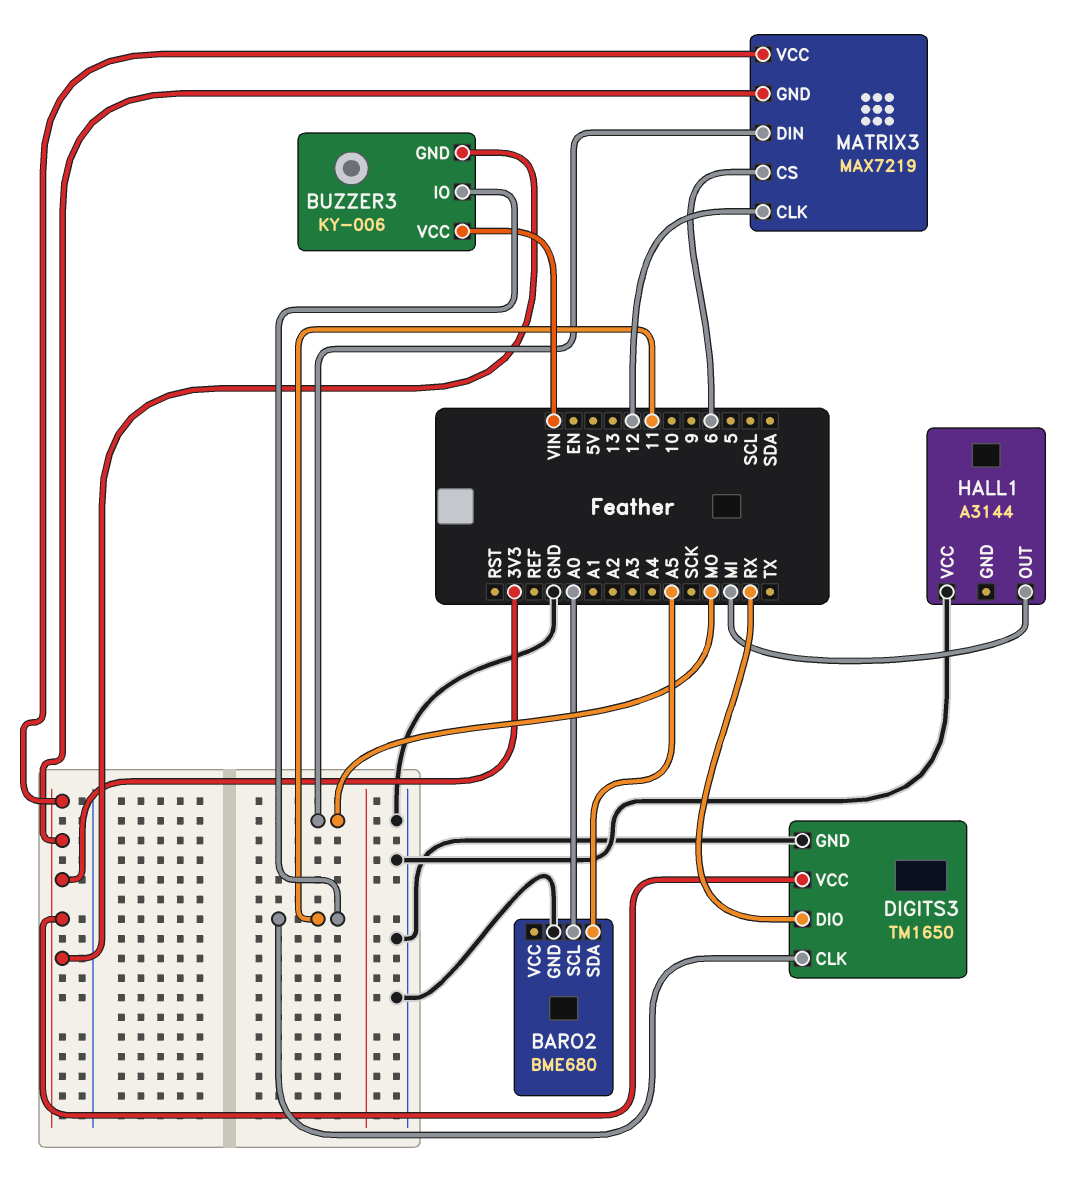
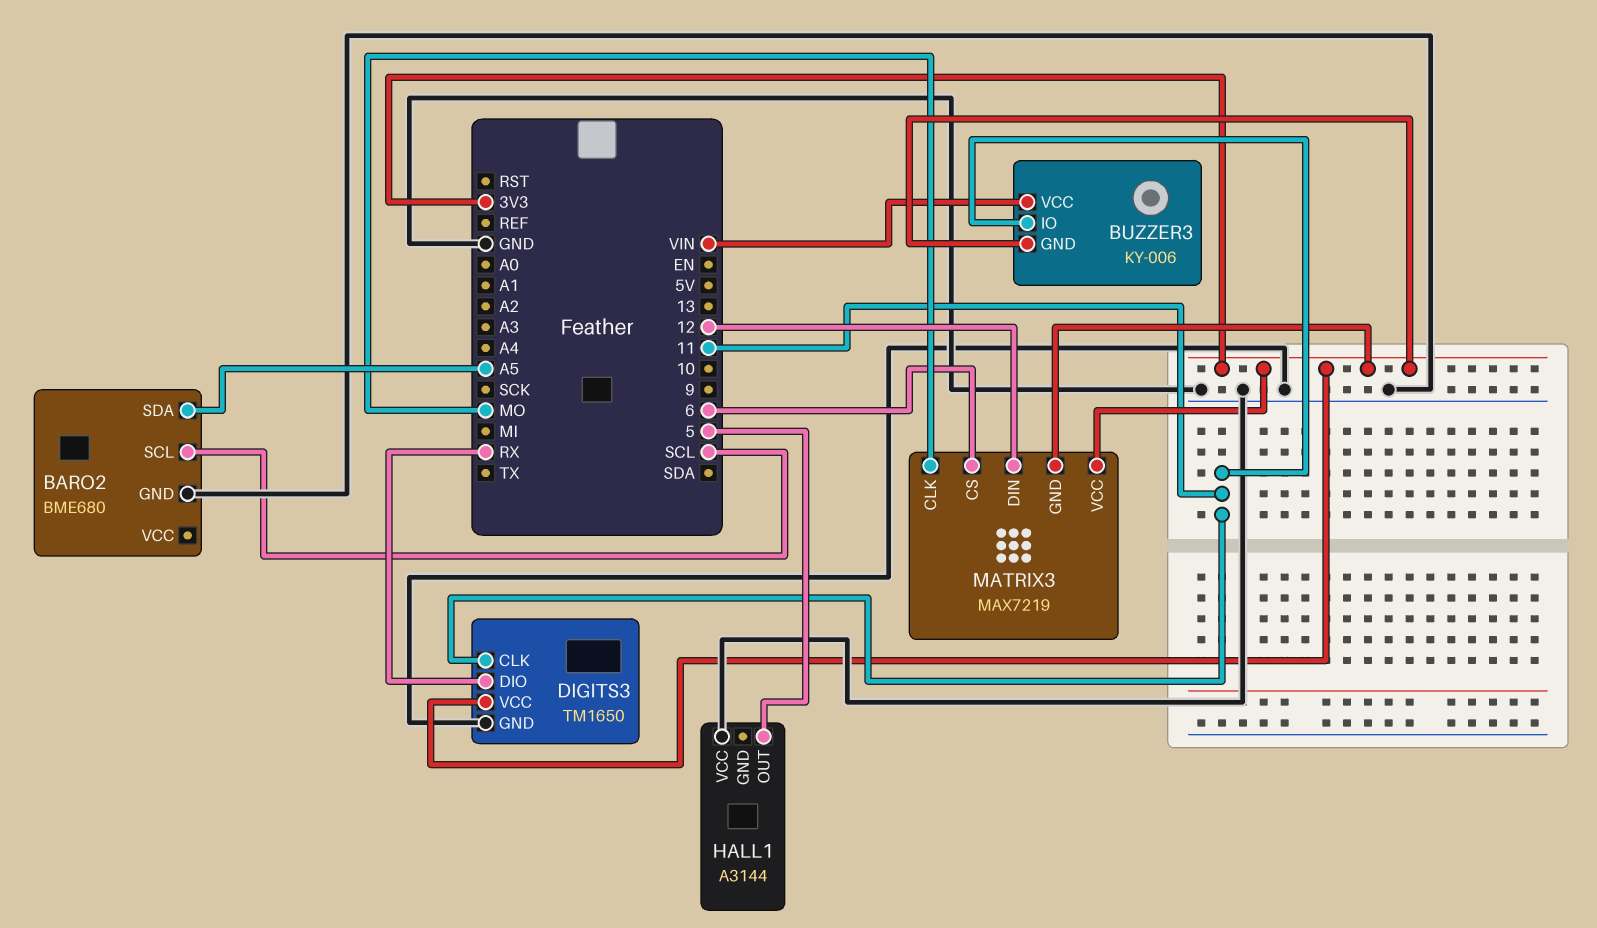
BARO2 pin SCL: A0 -> SCL
HALL1 pin OUT: MI -> 5
MATRIX3 pin CLK: 12 -> MO
MATRIX3 pin DIN: MO -> 12

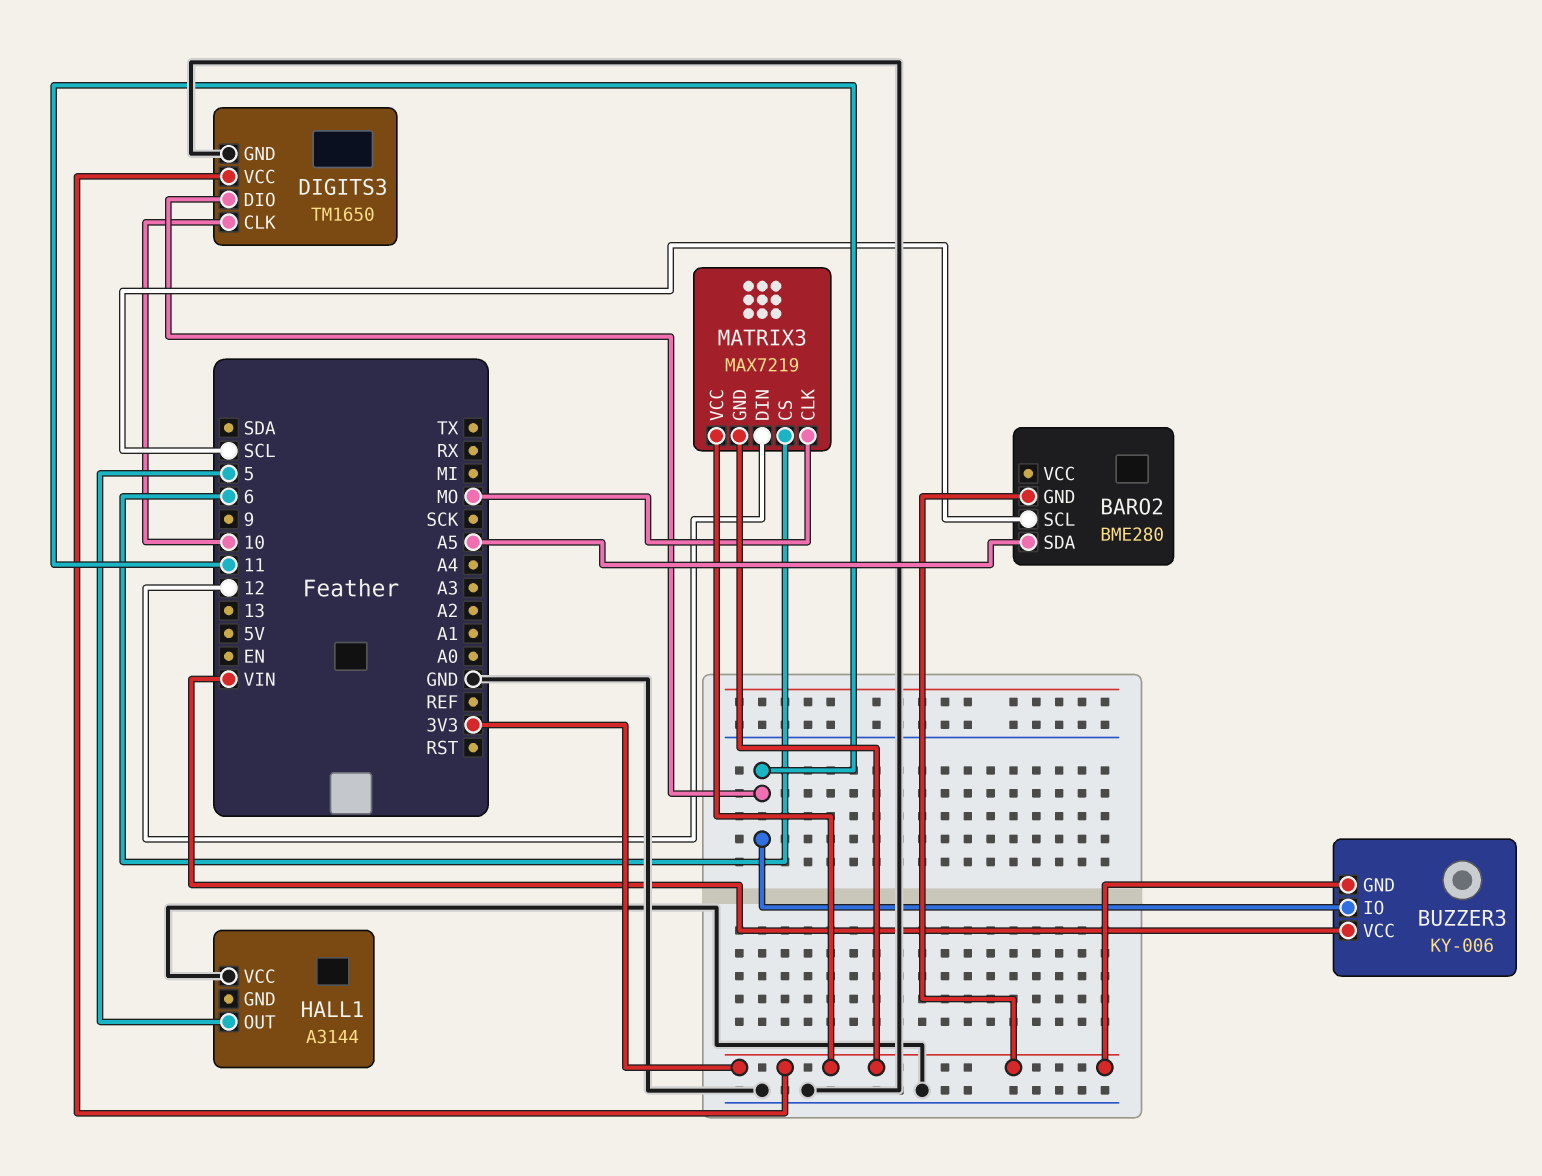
BARO2: BME680 -> BME280
BARO2 pin GND: GND -> 3V3
DIGITS3 pin CLK: 11 -> 10
DIGITS3 pin DIO: RX -> 11

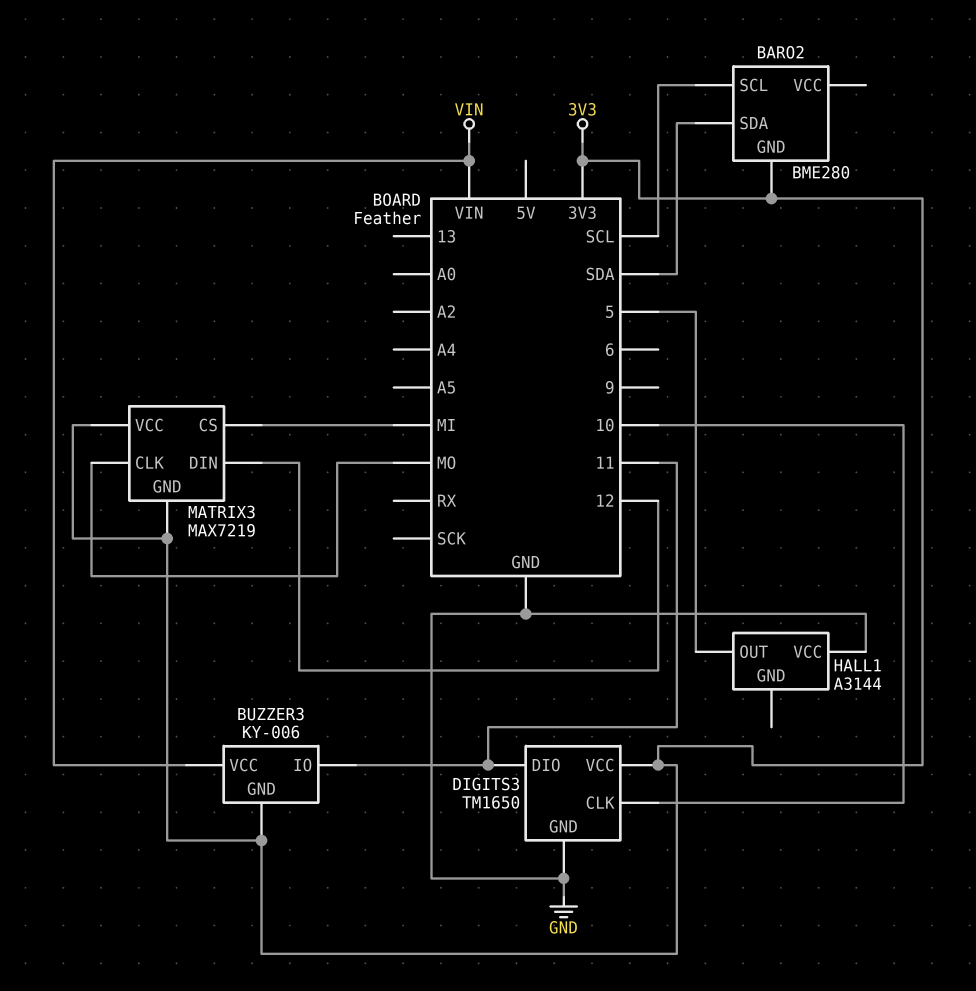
BARO2 pin SDA: A5 -> SDA
MATRIX3 pin CS: 6 -> MI

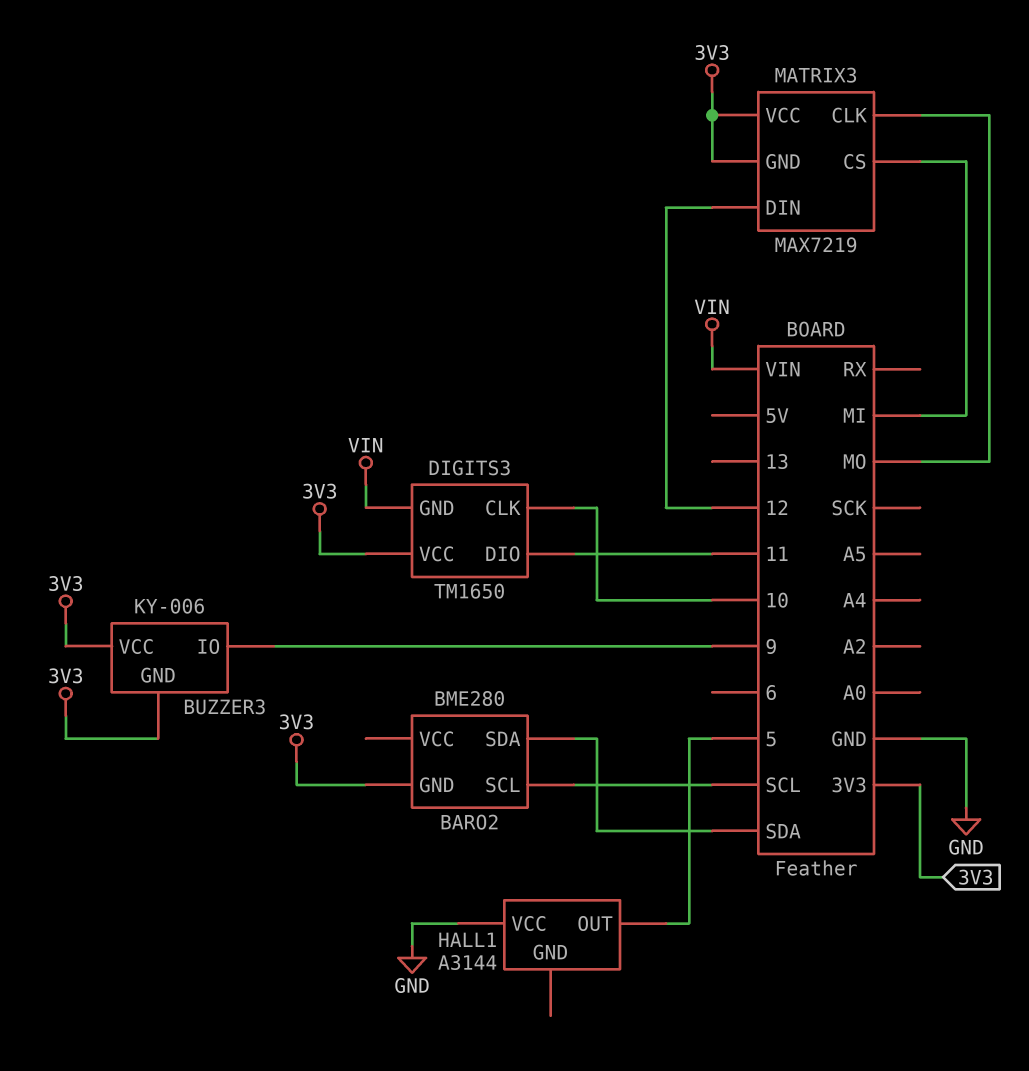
BUZZER3 pin IO: 11 -> 9
BUZZER3 pin VCC: VIN -> 3V3
DIGITS3 pin GND: GND -> VIN

